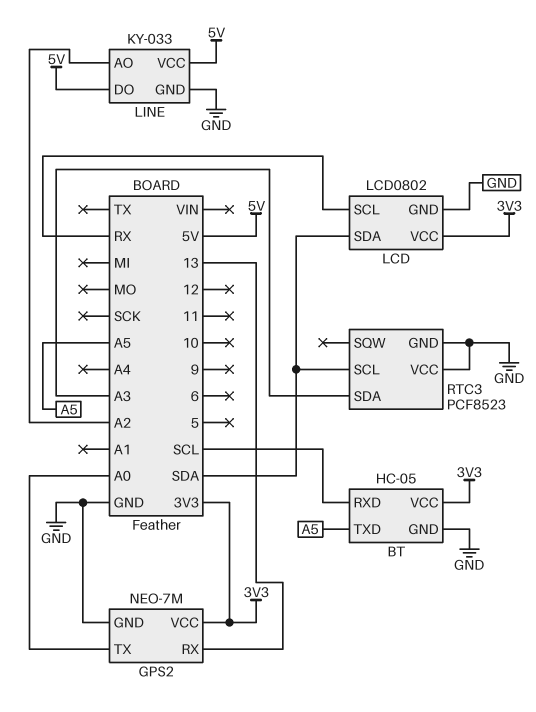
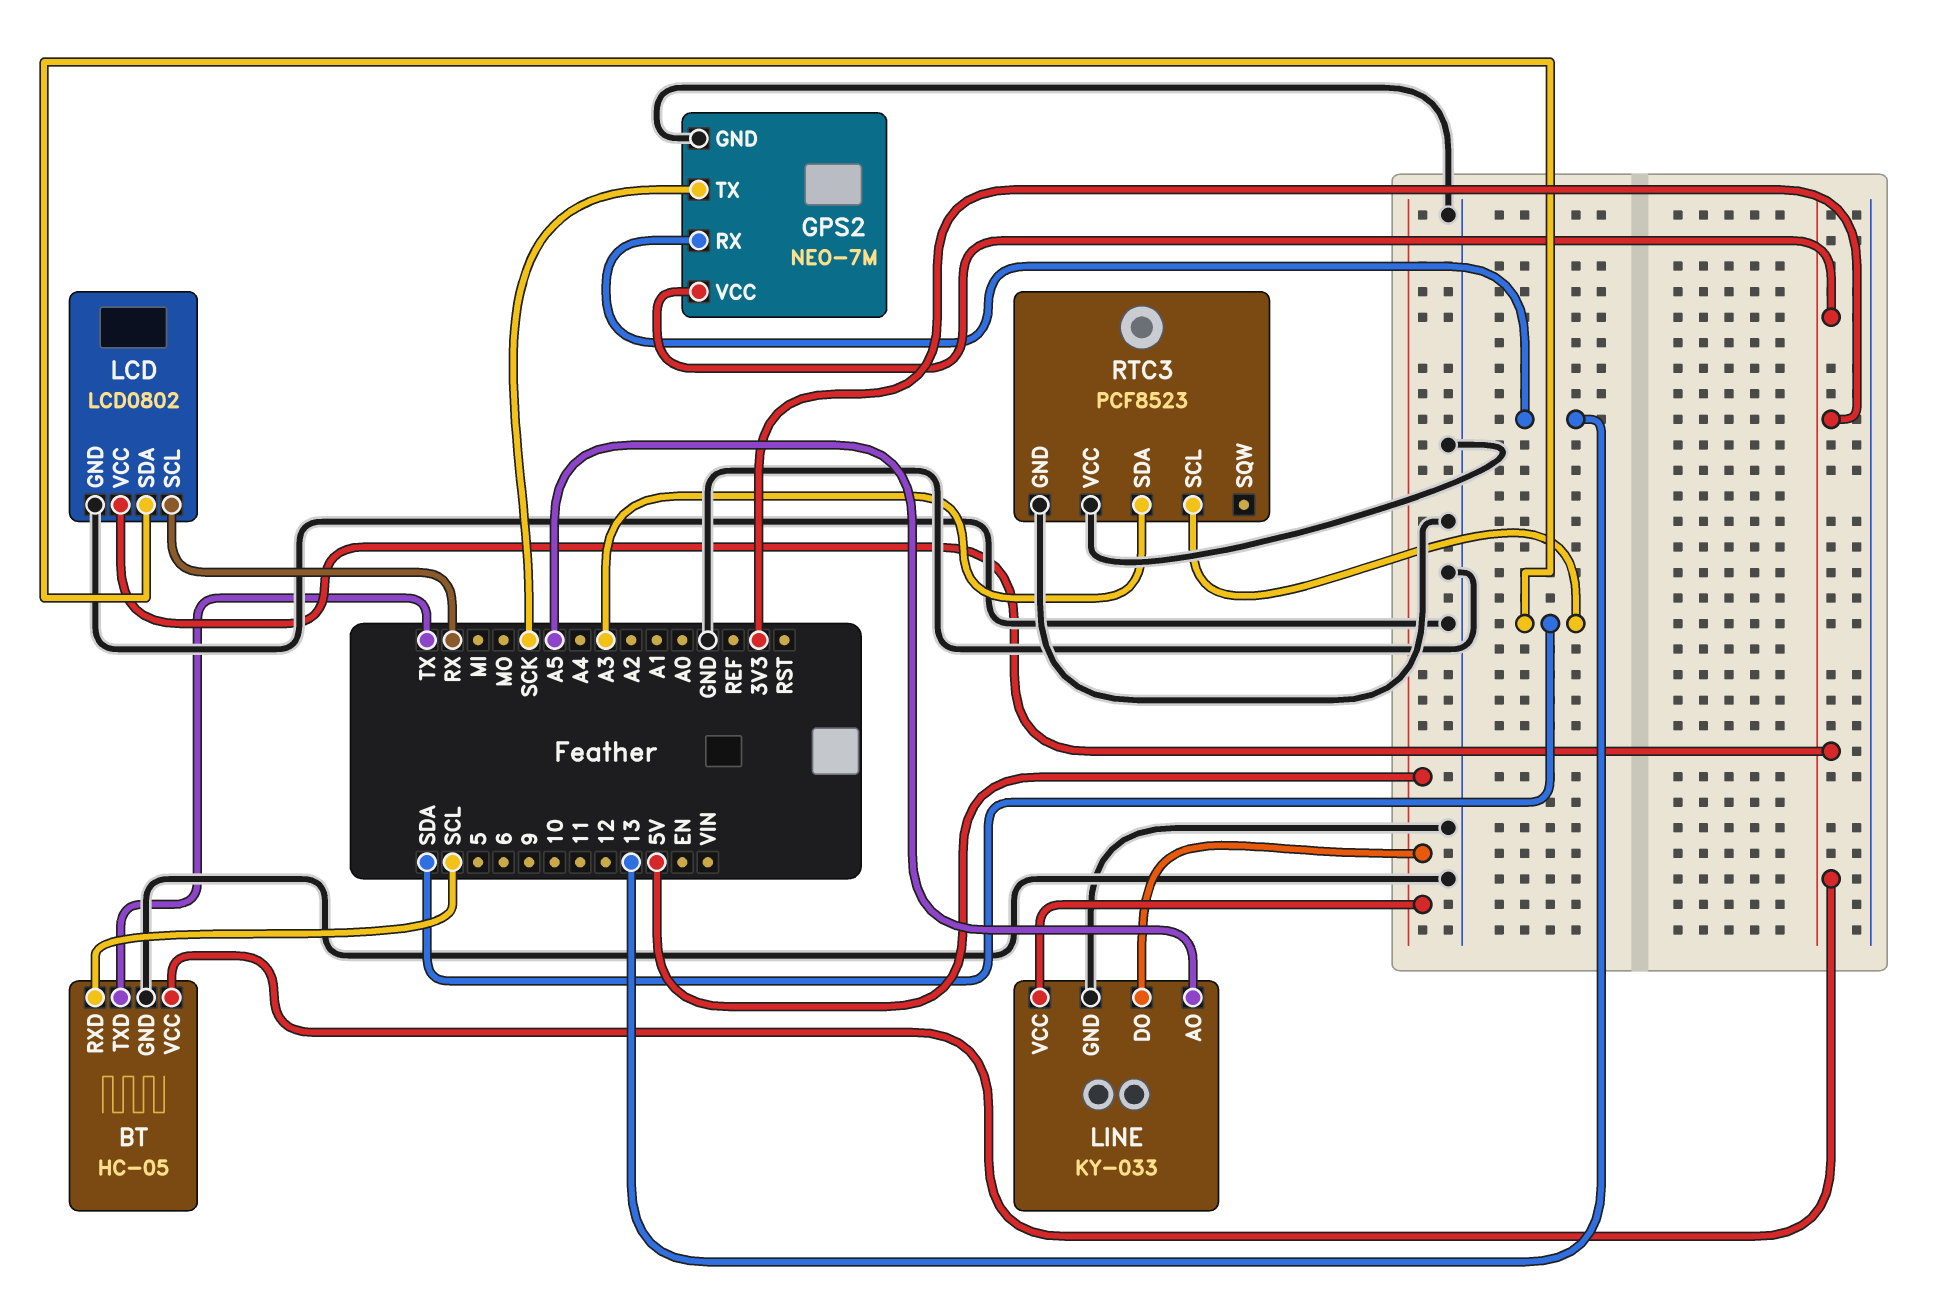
BT pin TXD: A5 -> TX
GPS2 pin TX: A0 -> SCK
LINE pin AO: A2 -> A5

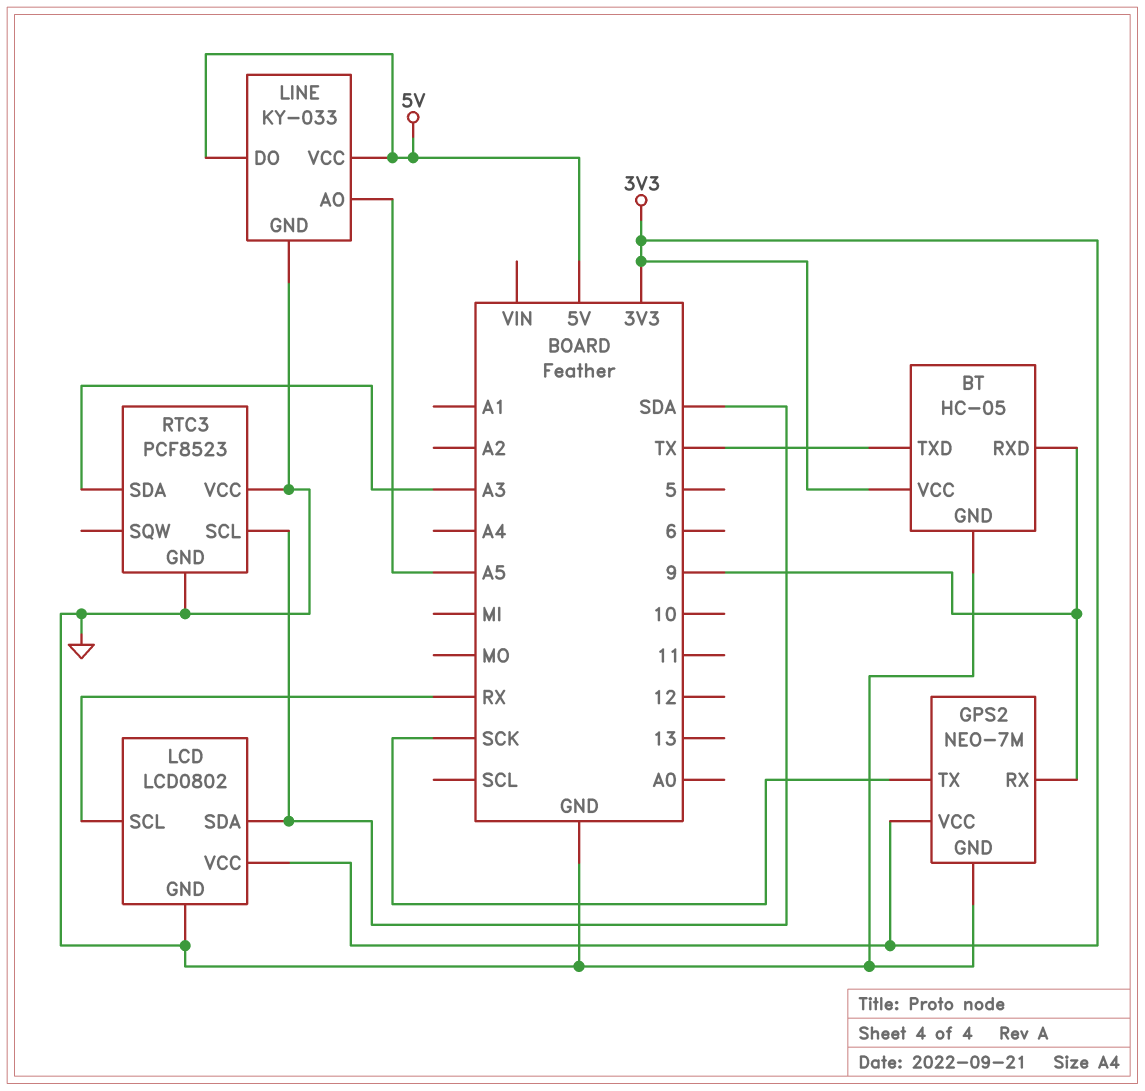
BT pin RXD: SCL -> 9
GPS2 pin RX: 13 -> 9

